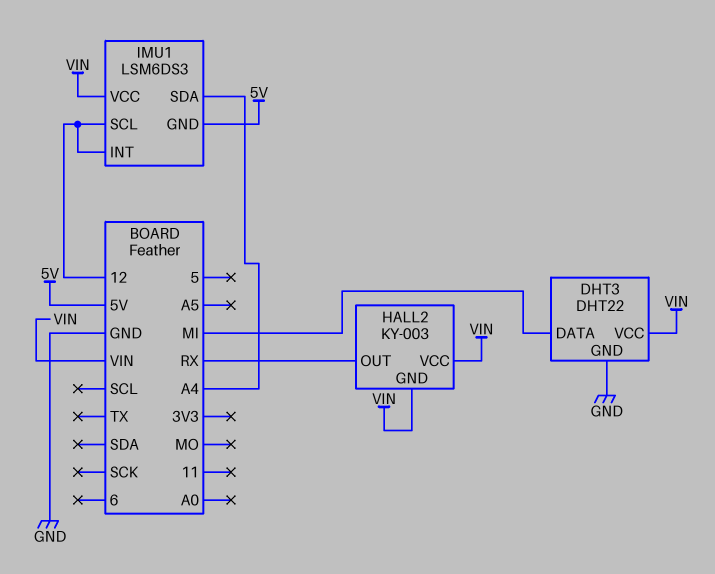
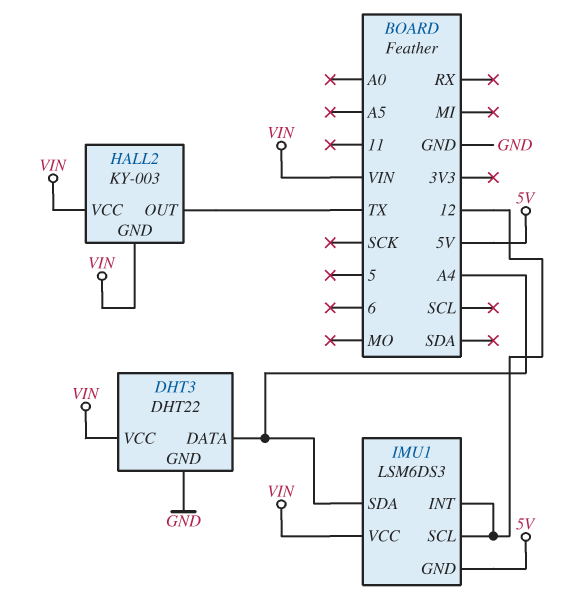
DHT3 pin DATA: MI -> A4
HALL2 pin OUT: RX -> TX

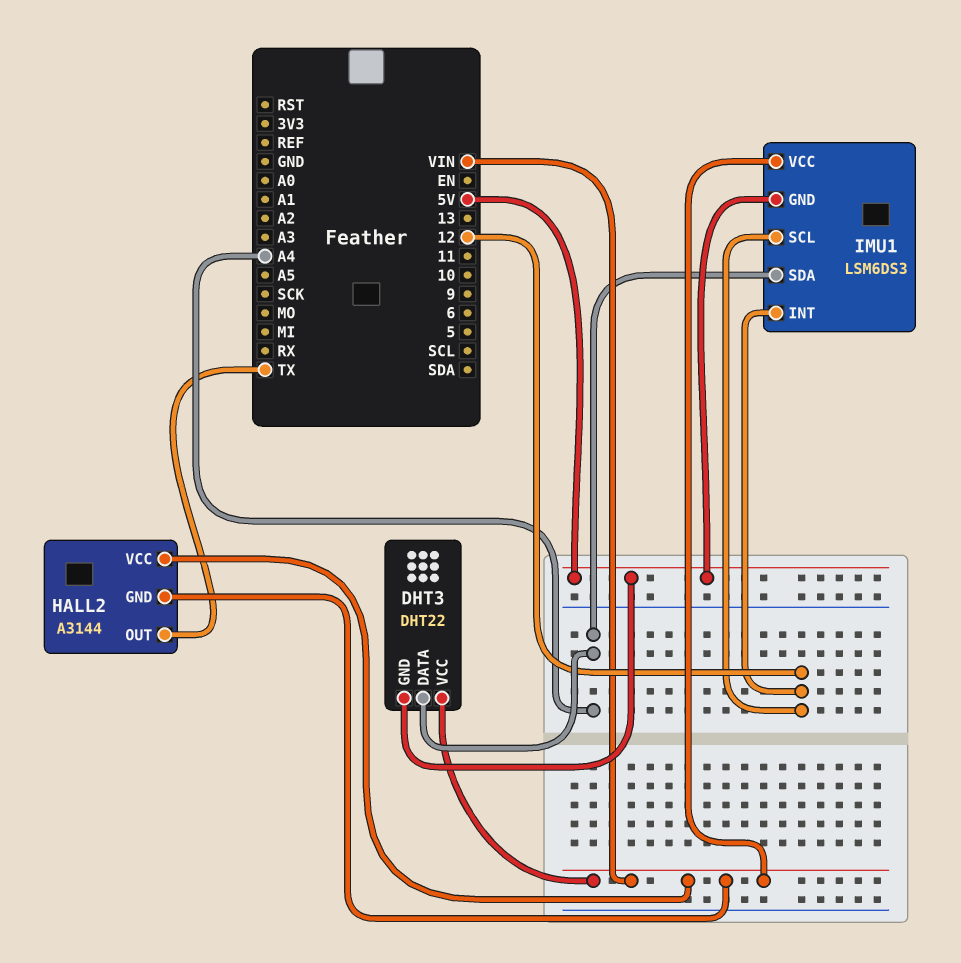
DHT3 pin GND: GND -> 5V
HALL2: KY-003 -> A3144

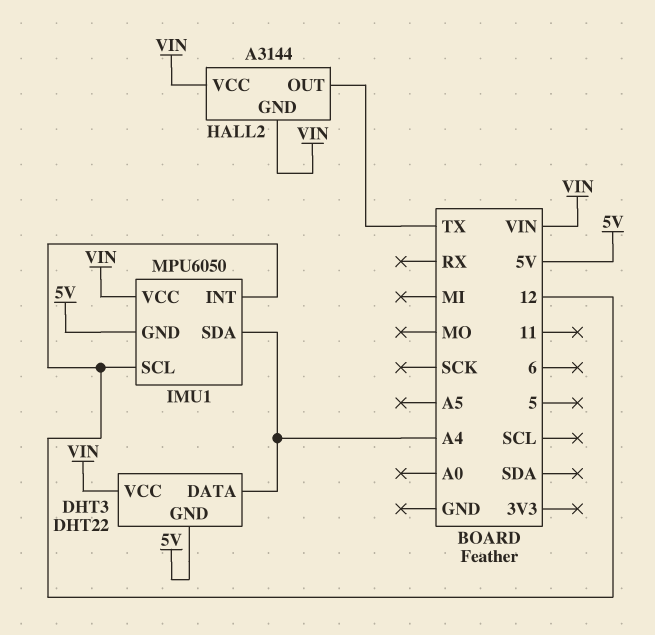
IMU1: LSM6DS3 -> MPU6050

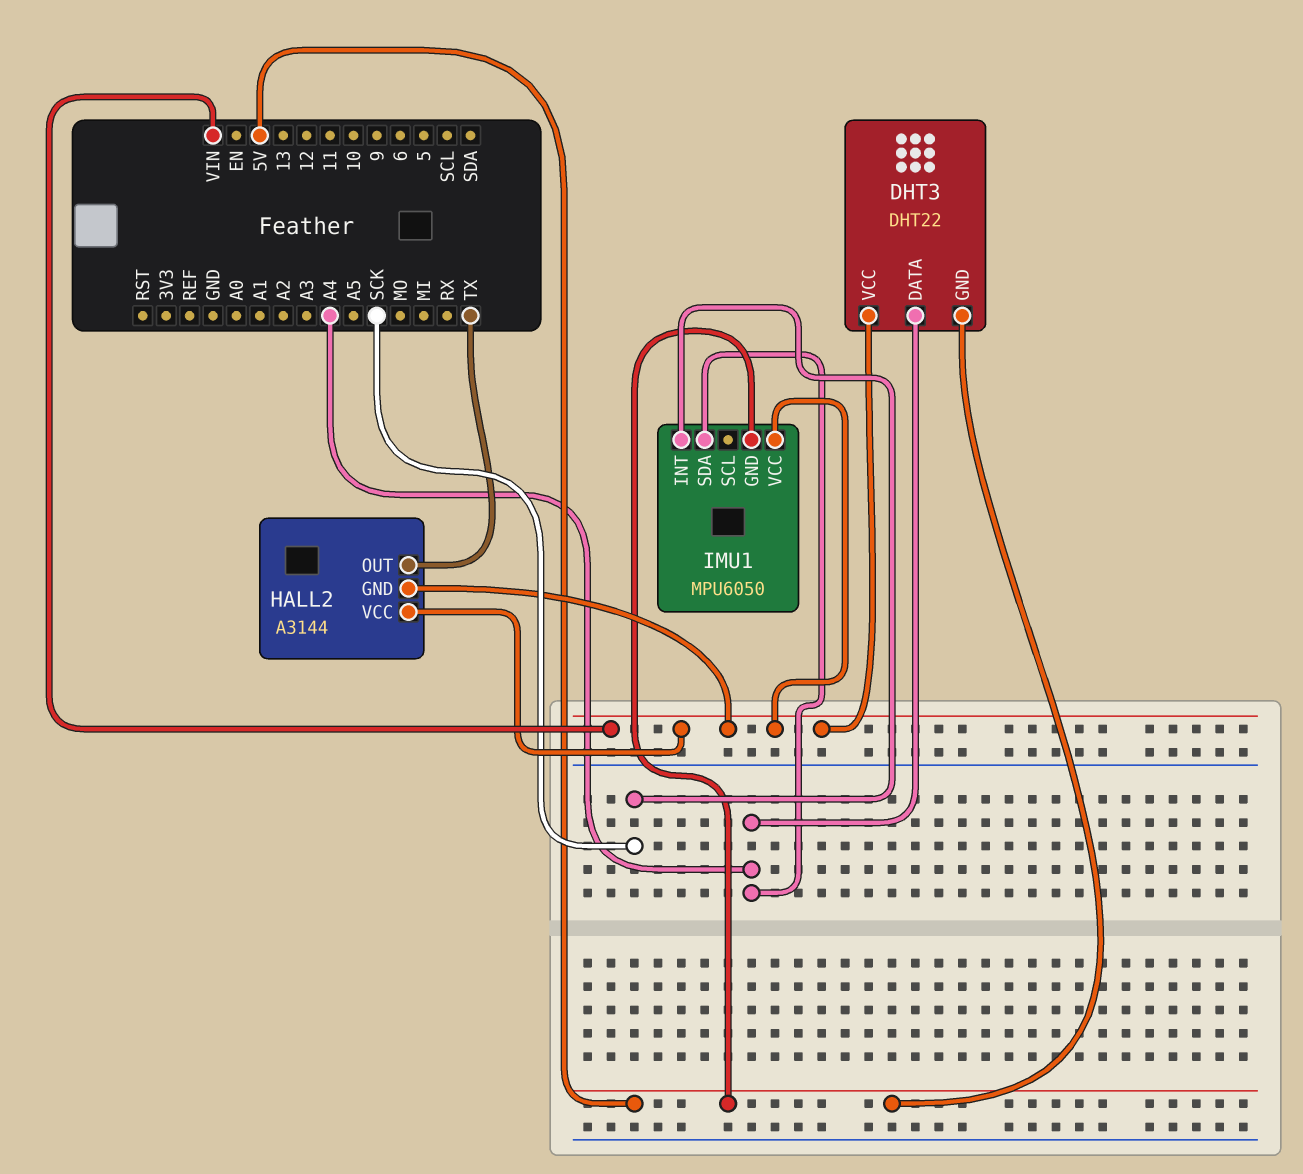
IMU1 pin INT: 12 -> SCK
IMU1 pin SCL: 12 -> none

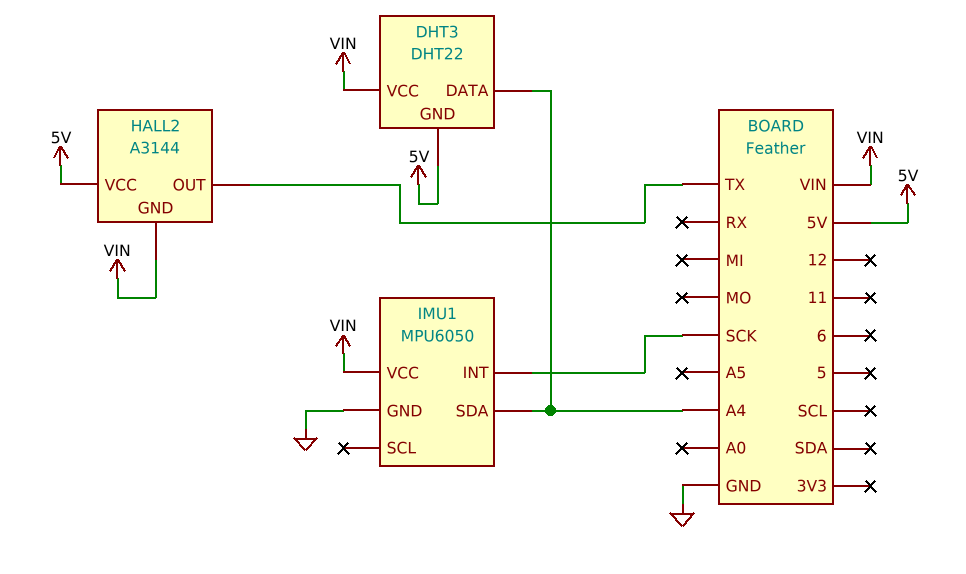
HALL2 pin VCC: VIN -> 5V
IMU1 pin GND: 5V -> GND

